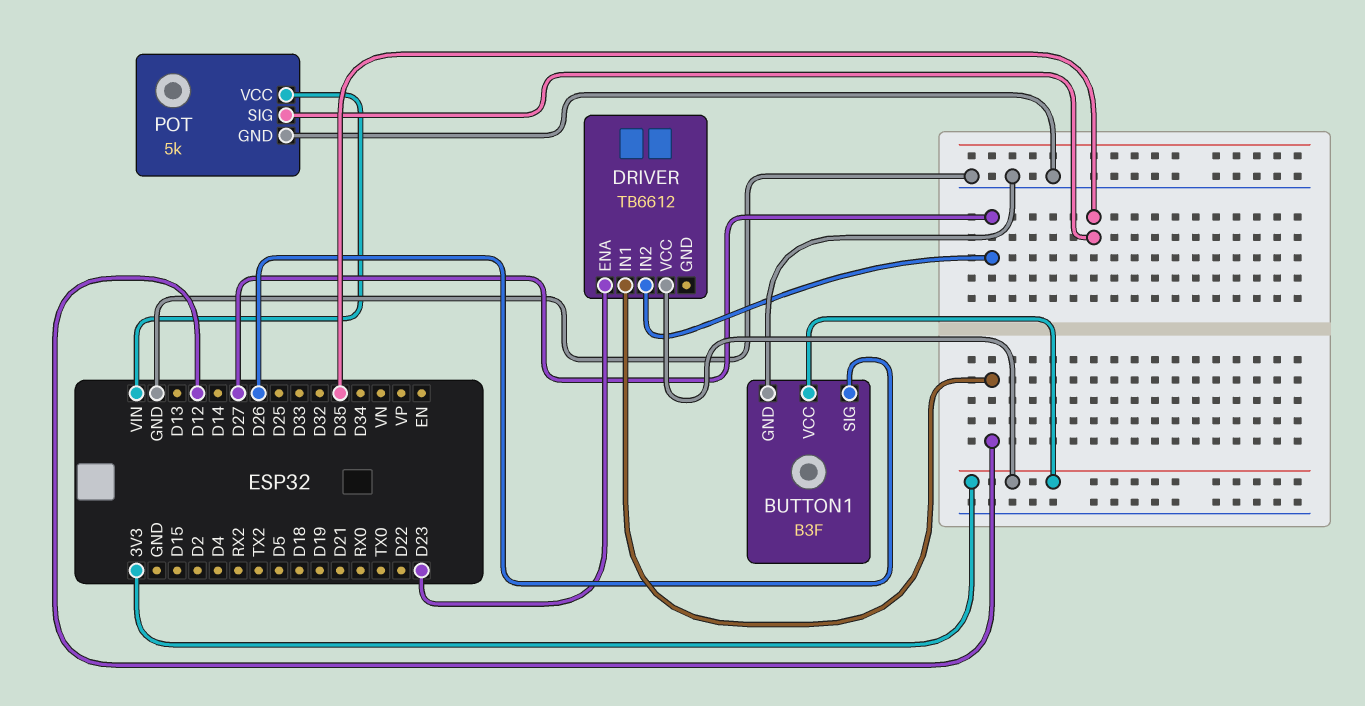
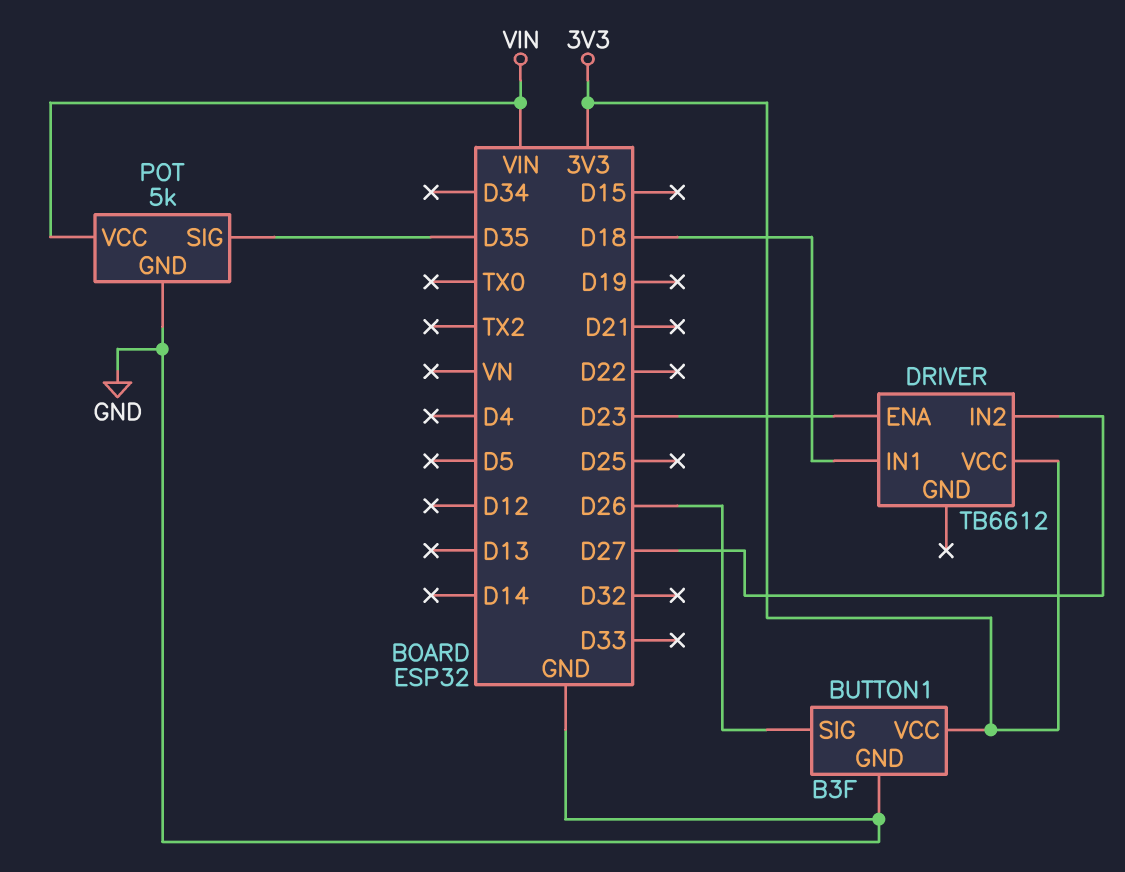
DRIVER pin IN1: D12 -> D18

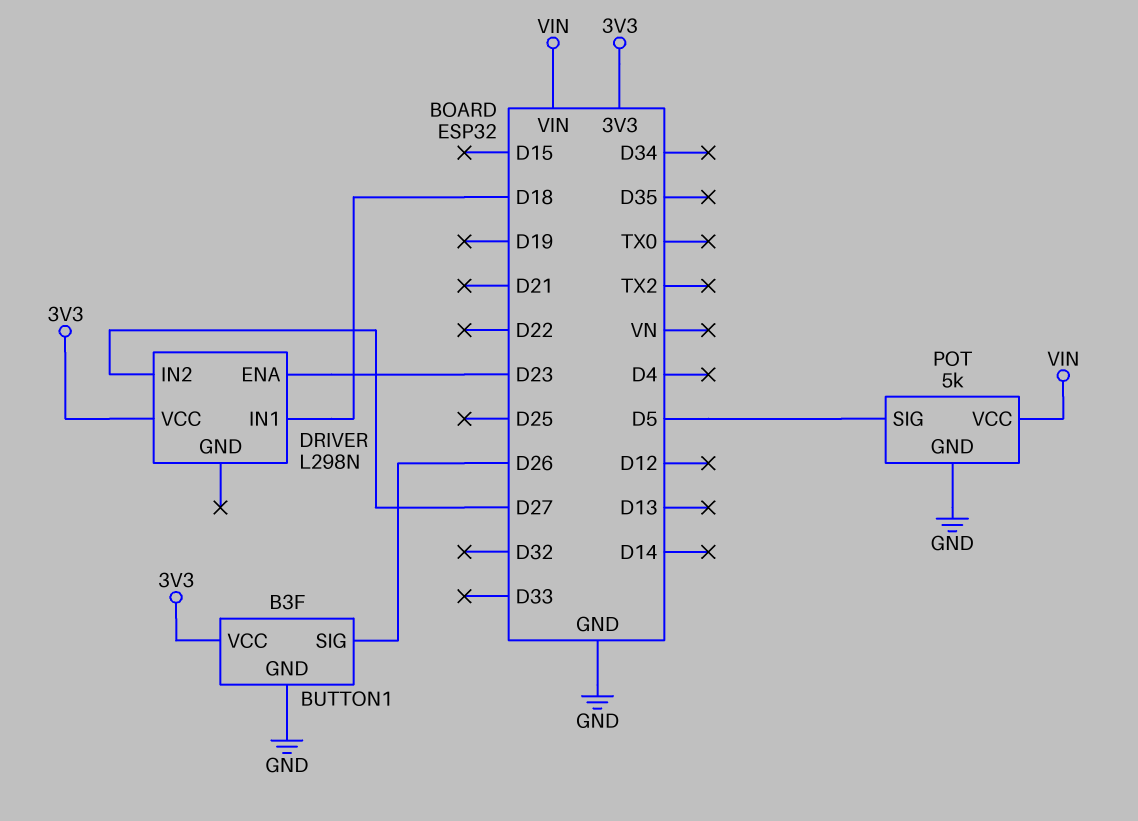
DRIVER: TB6612 -> L298N
POT pin SIG: D35 -> D5

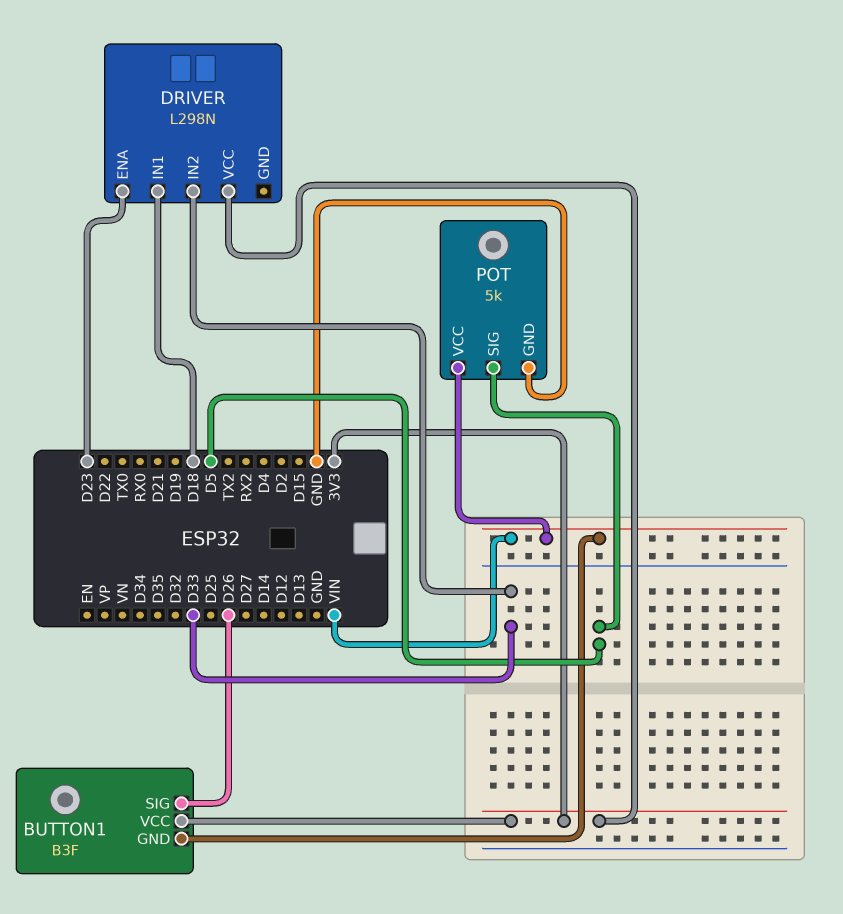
BUTTON1 pin GND: GND -> VIN
DRIVER pin IN2: D27 -> D33

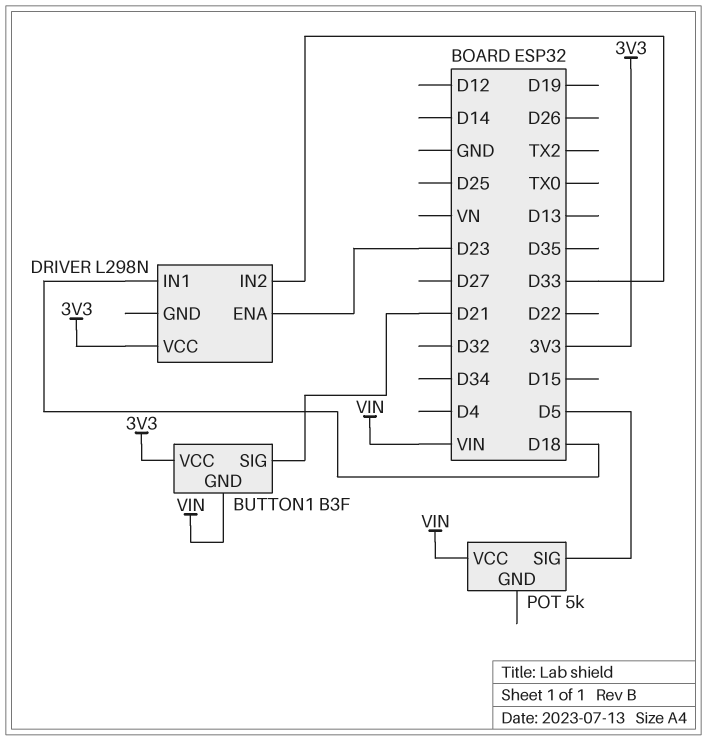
BUTTON1 pin SIG: D26 -> D21
POT pin GND: GND -> none

